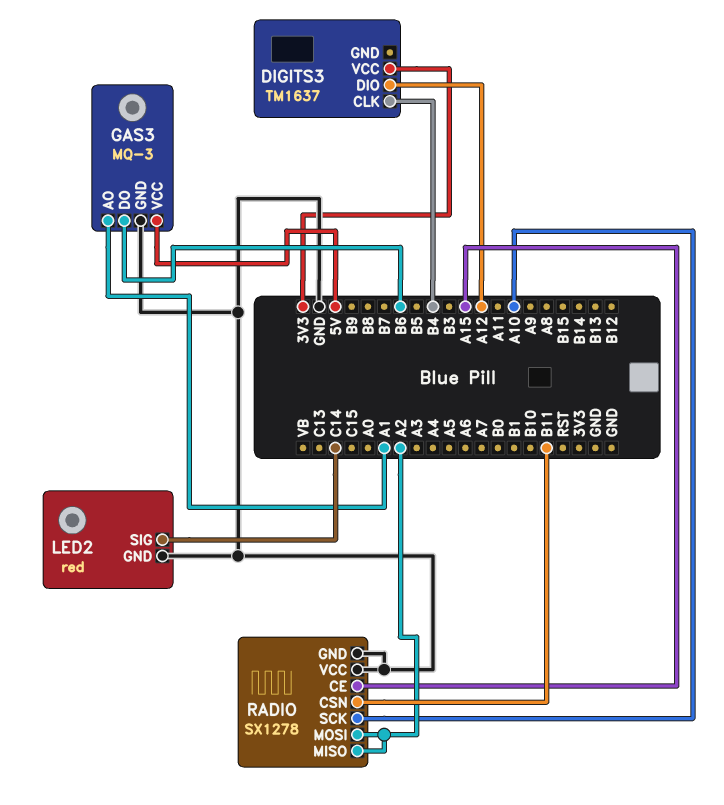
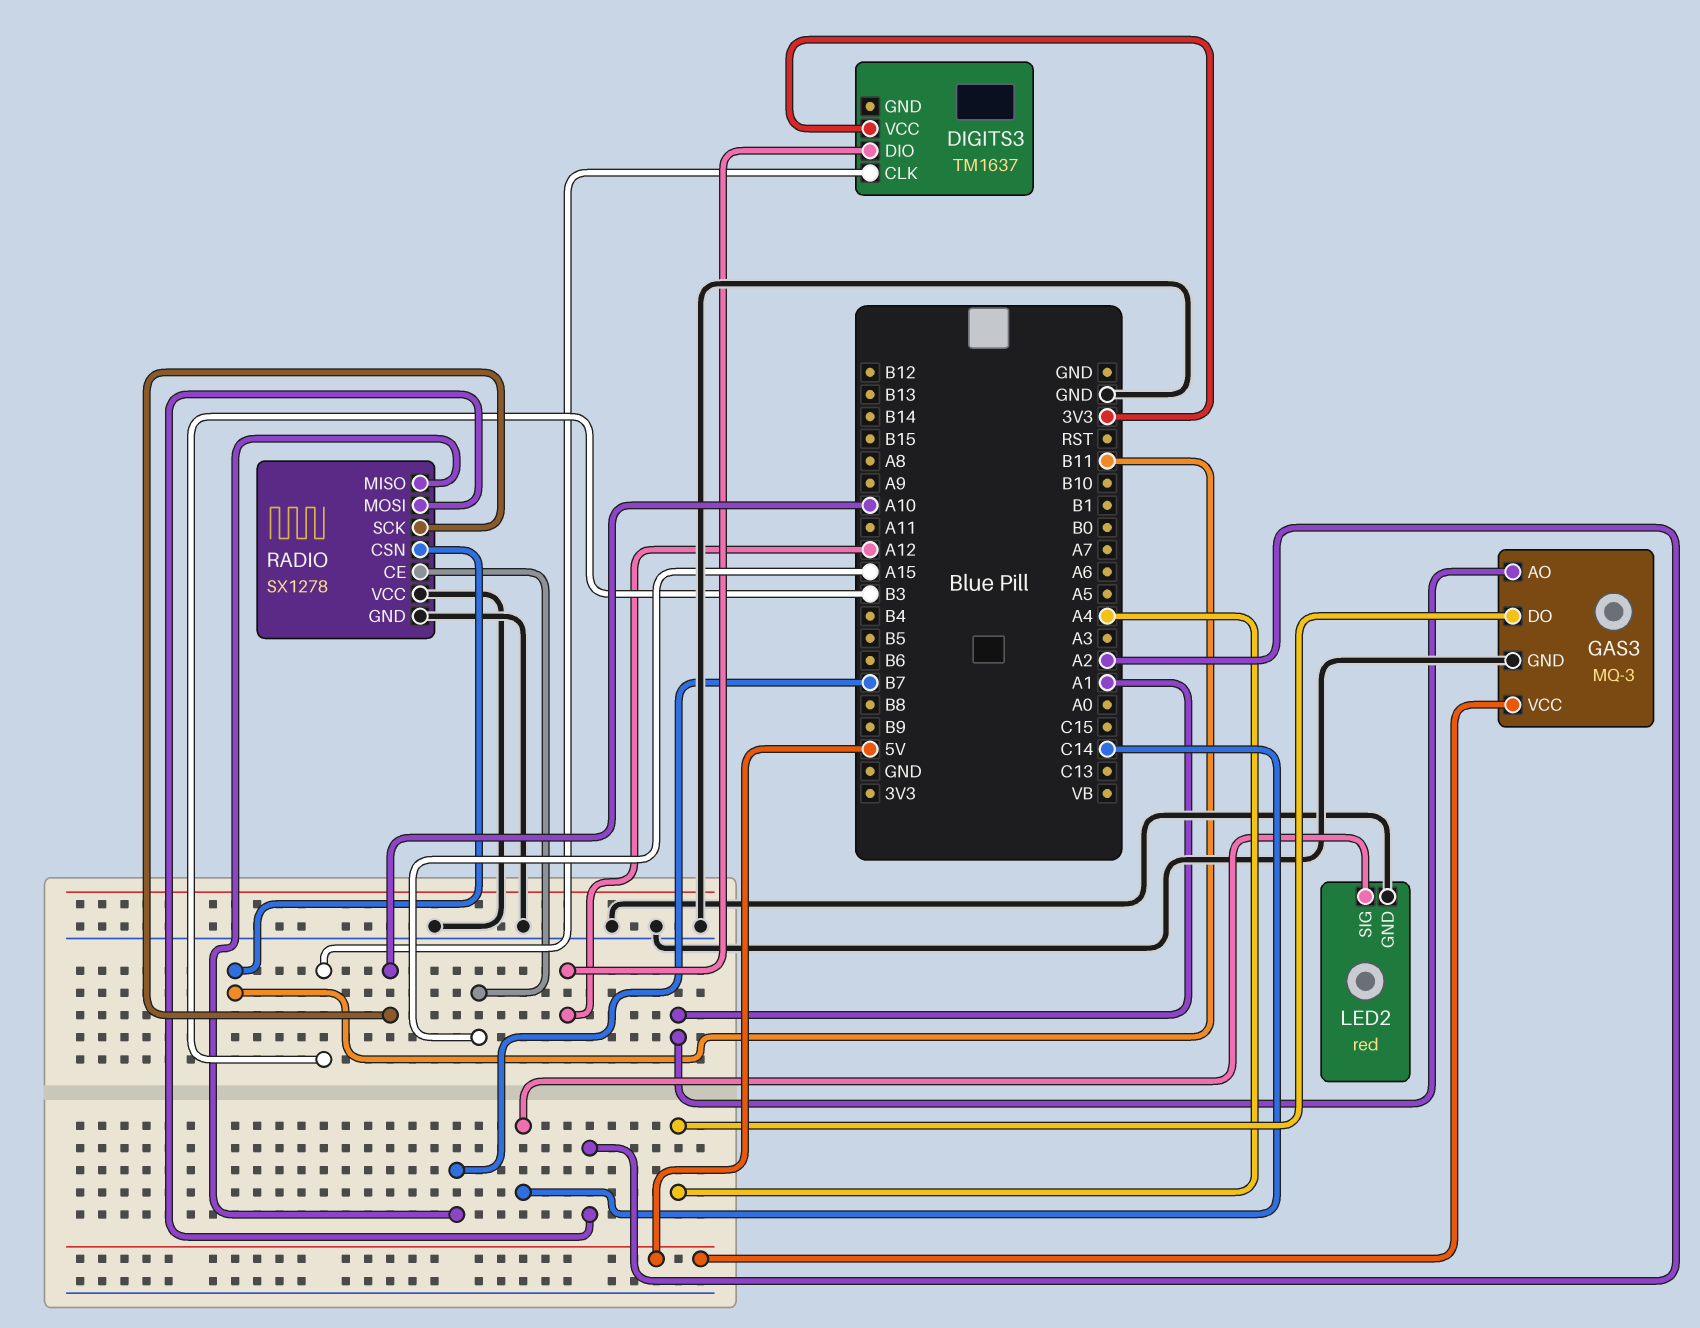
DIGITS3 pin CLK: B4 -> B3
GAS3 pin DO: B6 -> A4
RADIO pin MISO: A2 -> B7

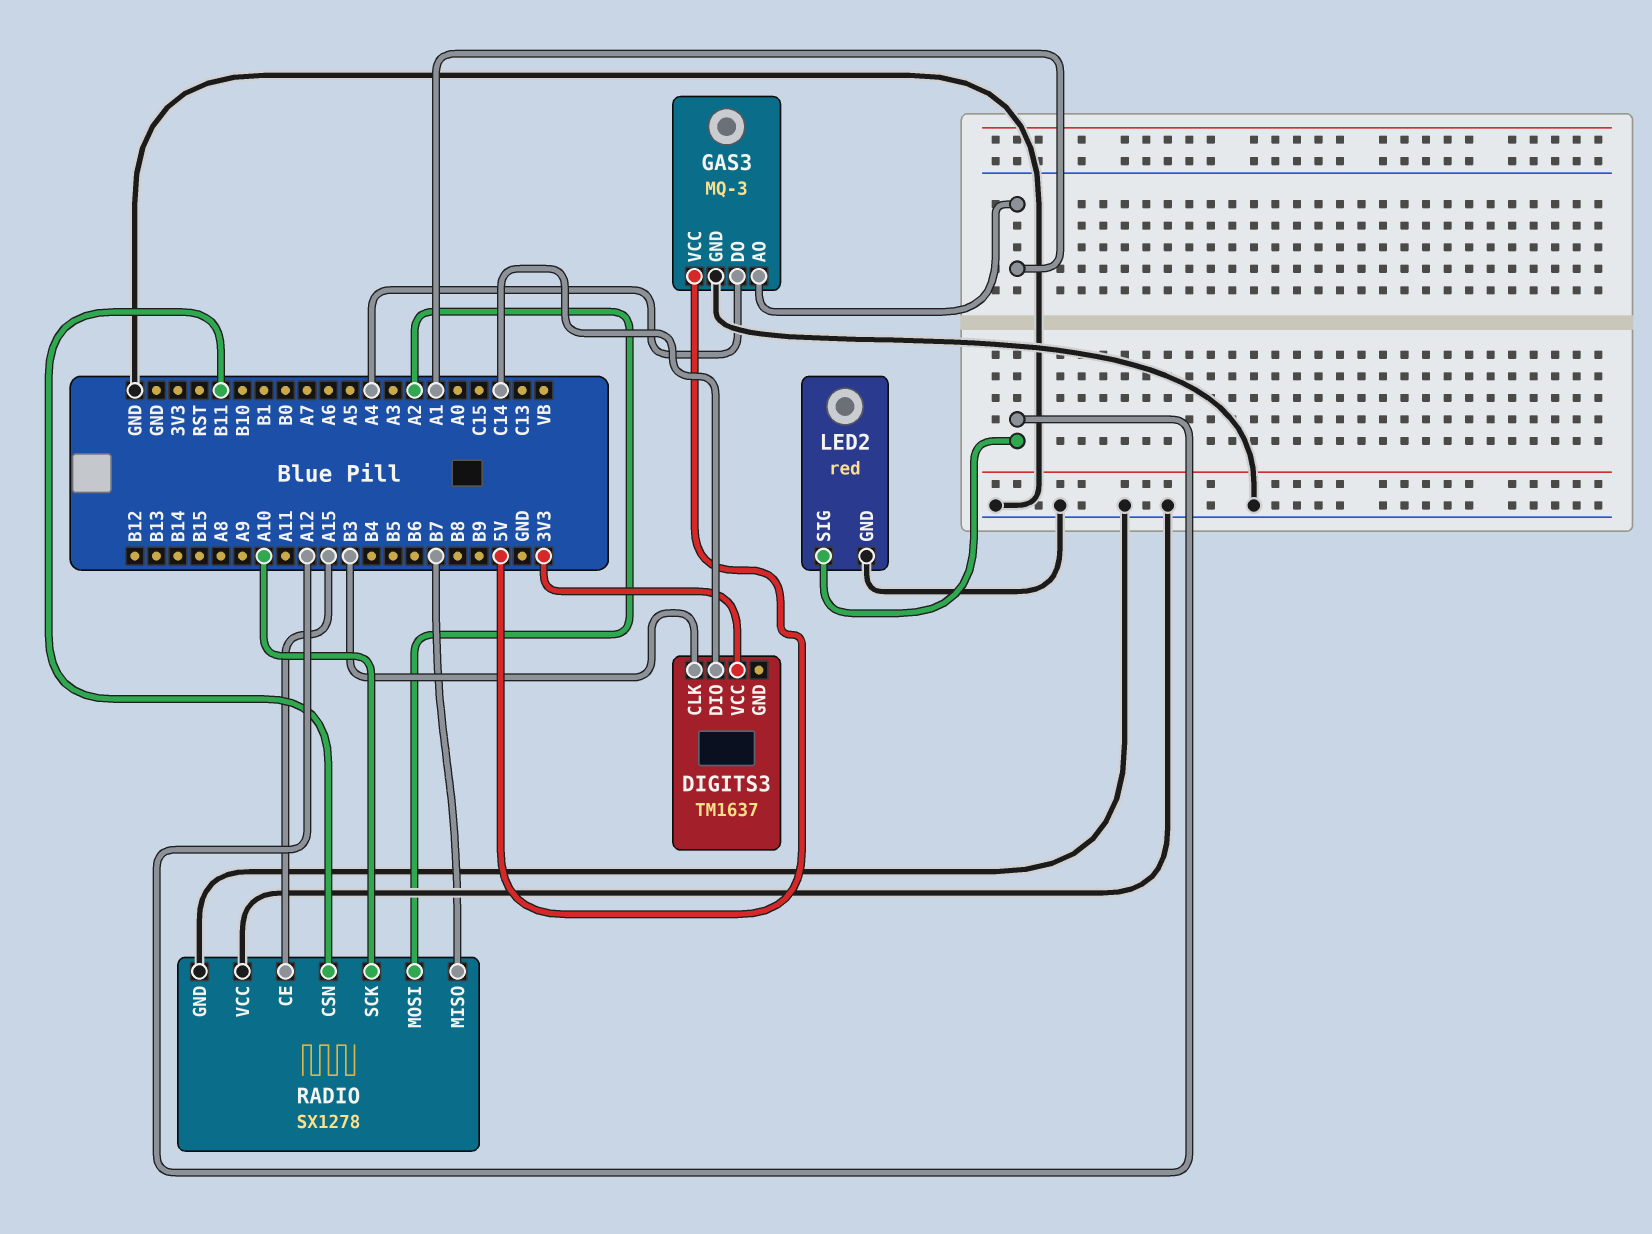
DIGITS3 pin DIO: A12 -> C14
LED2 pin SIG: C14 -> A12

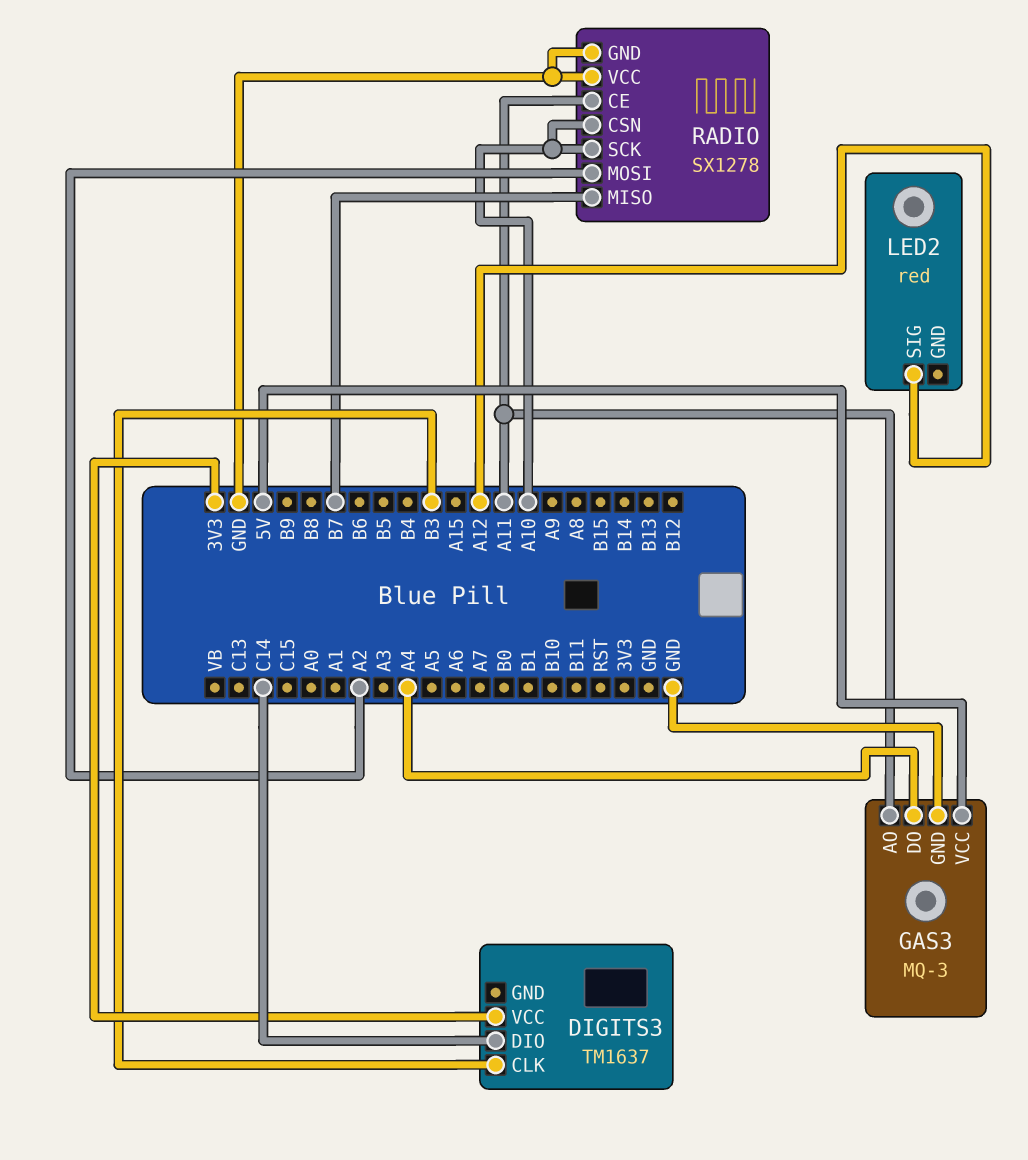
GAS3 pin AO: A1 -> A11
LED2 pin GND: GND -> none
RADIO pin CE: A15 -> A11
RADIO pin CSN: B11 -> A10

